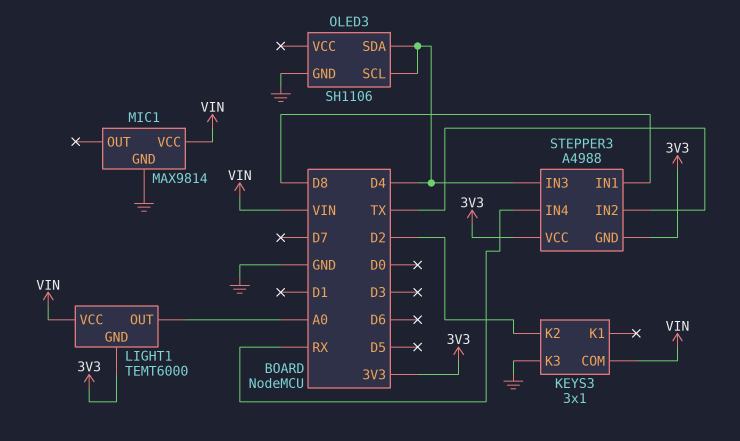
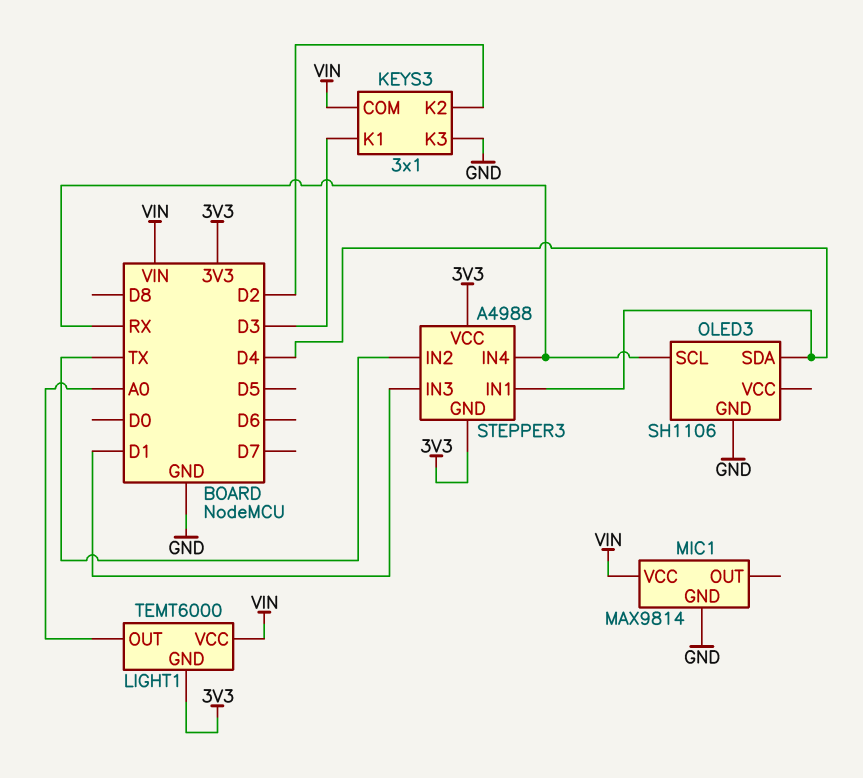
KEYS3 pin K1: none -> D3
OLED3 pin SCL: D4 -> RX
STEPPER3 pin IN1: D8 -> D4
STEPPER3 pin IN3: D4 -> D1

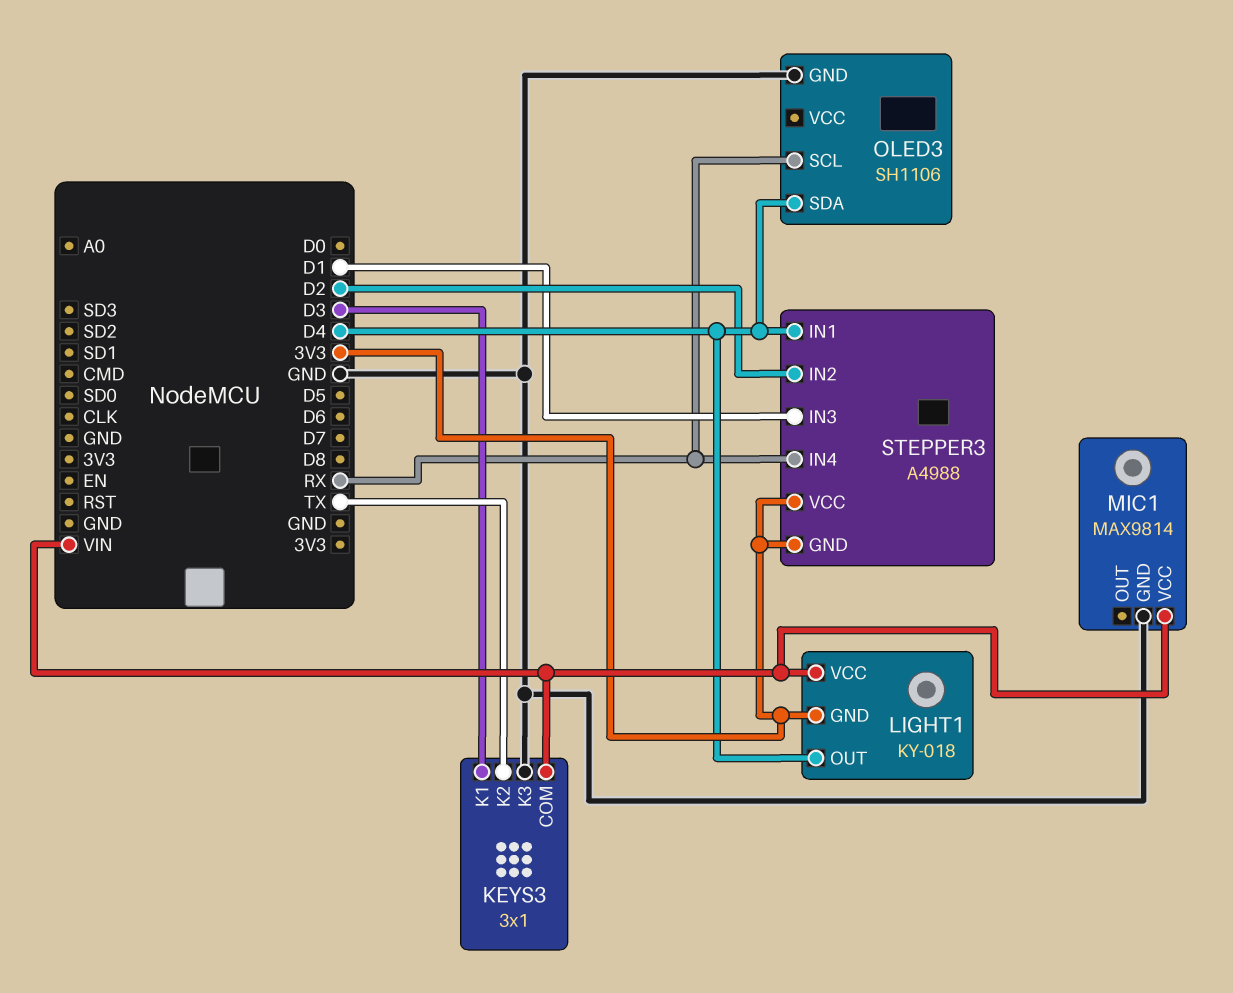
KEYS3 pin K2: D2 -> TX
LIGHT1: TEMT6000 -> KY-018
LIGHT1 pin OUT: A0 -> D4
STEPPER3 pin IN2: TX -> D2

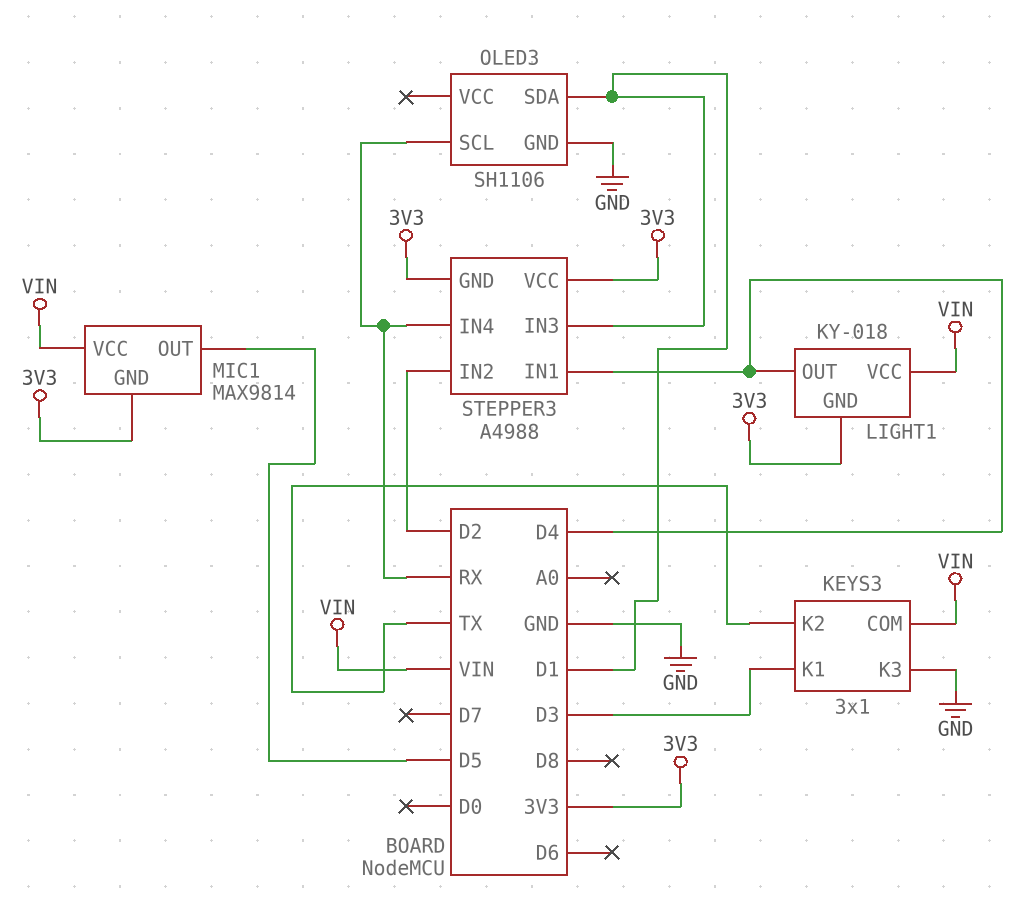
MIC1 pin GND: GND -> 3V3
MIC1 pin OUT: none -> D5
OLED3 pin SDA: D4 -> D1

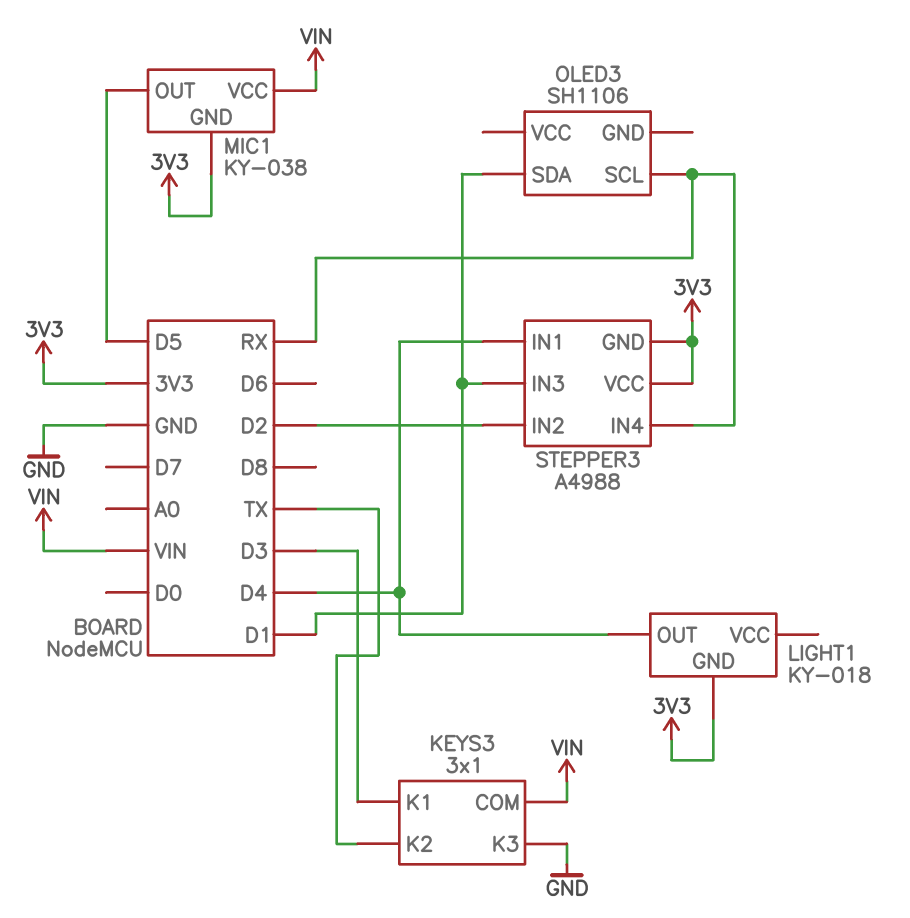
LIGHT1 pin VCC: VIN -> none
MIC1: MAX9814 -> KY-038
OLED3 pin GND: GND -> none

